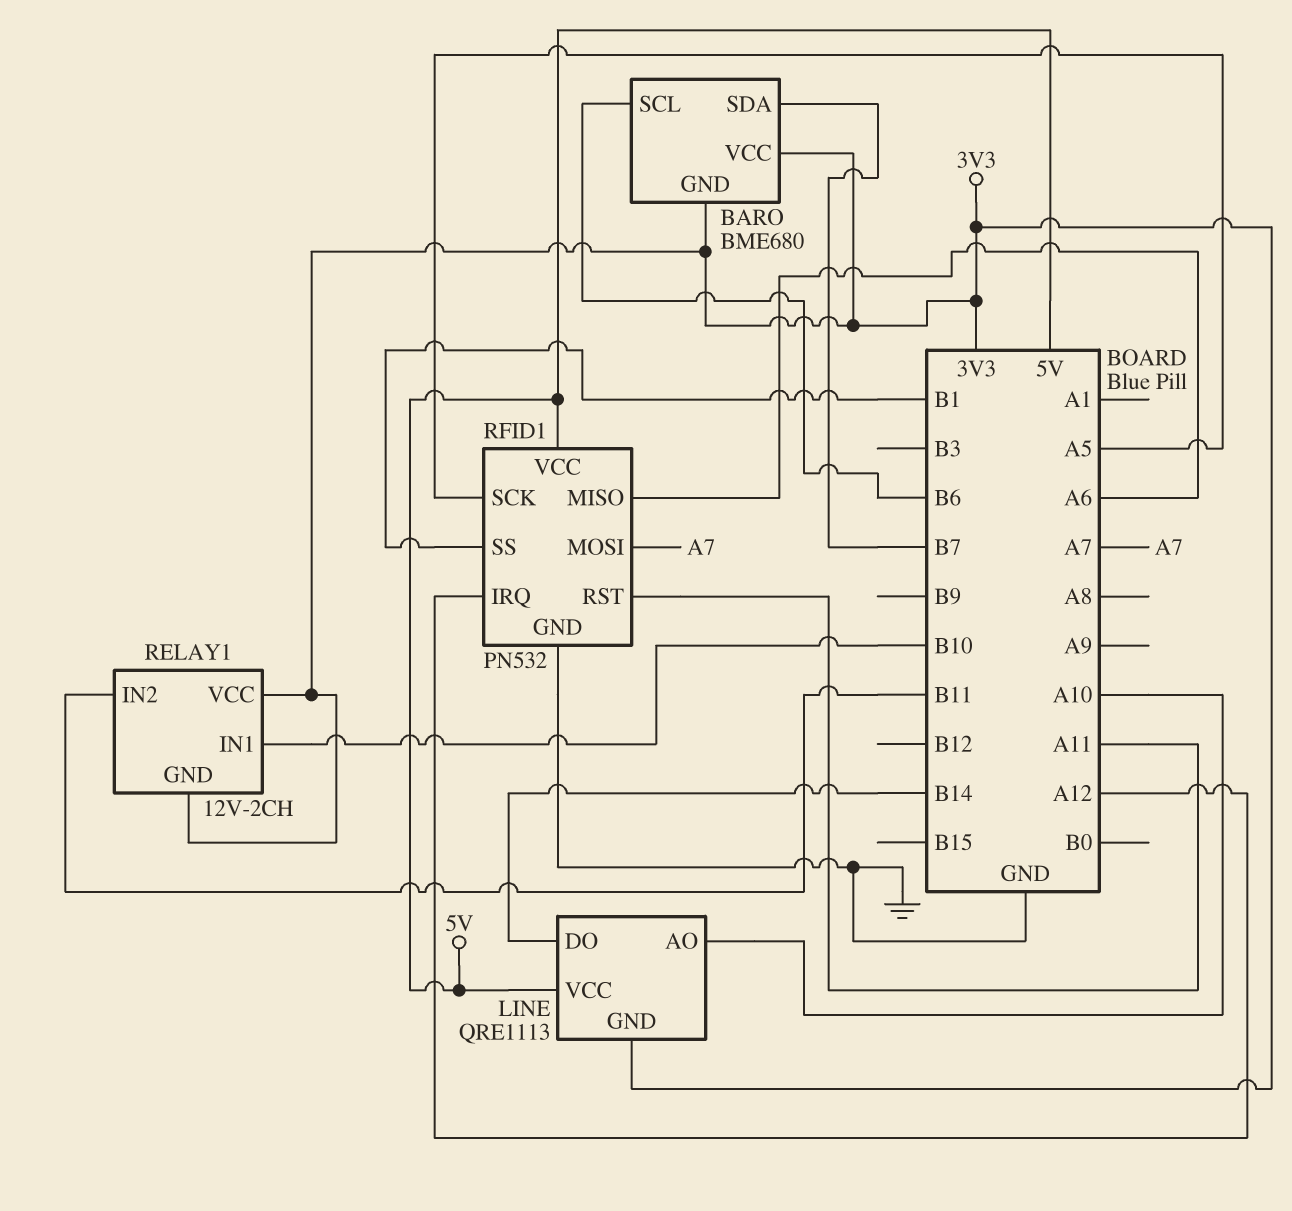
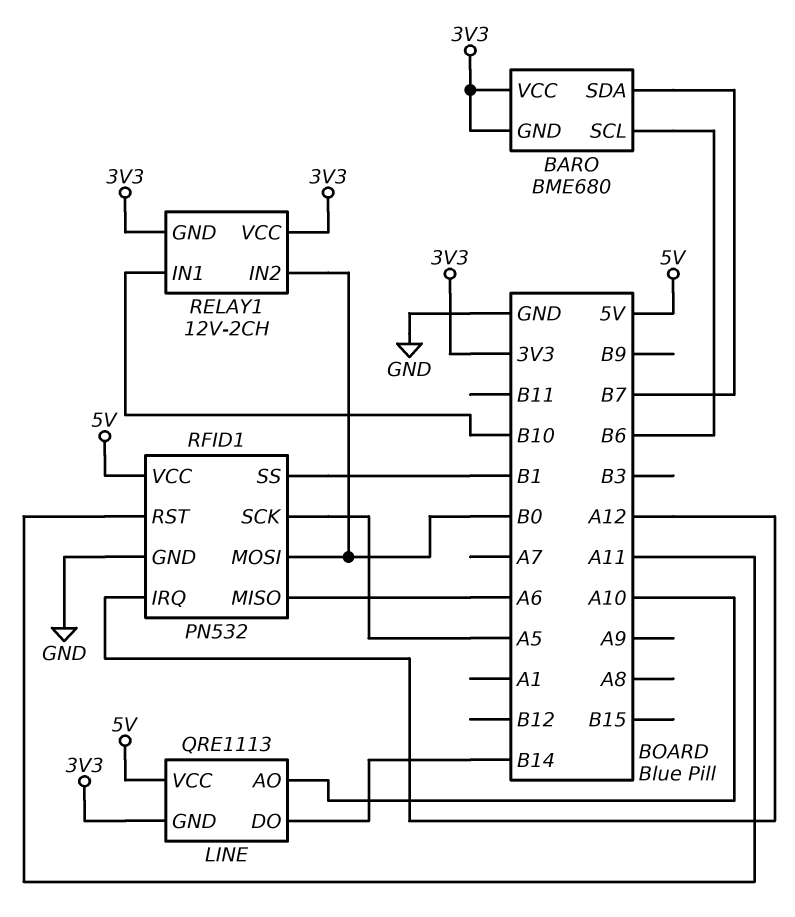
RELAY1 pin IN2: B11 -> B0
RFID1 pin MOSI: A7 -> B0

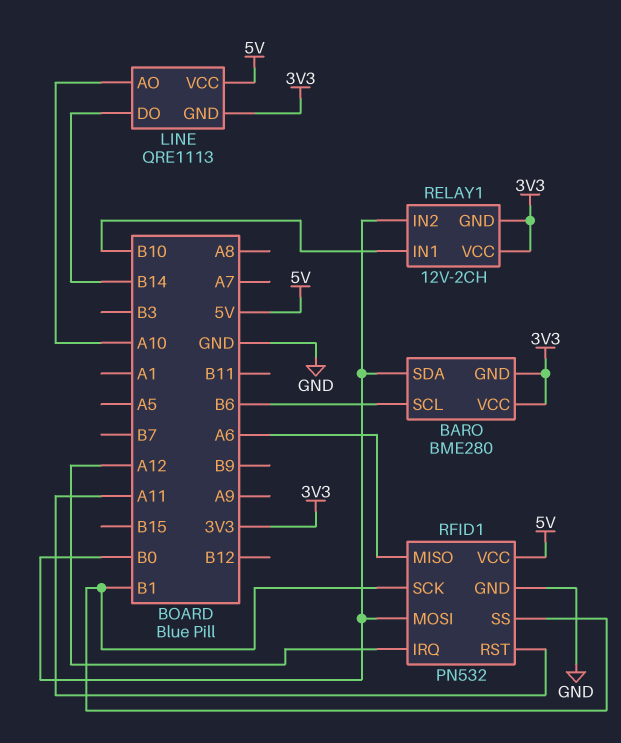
BARO: BME680 -> BME280
BARO pin SDA: B7 -> B0
RFID1 pin SCK: A5 -> B1

